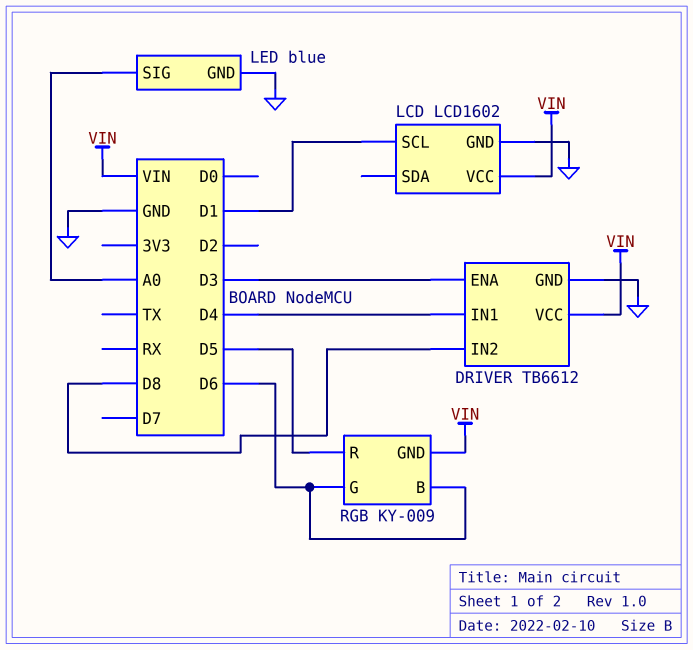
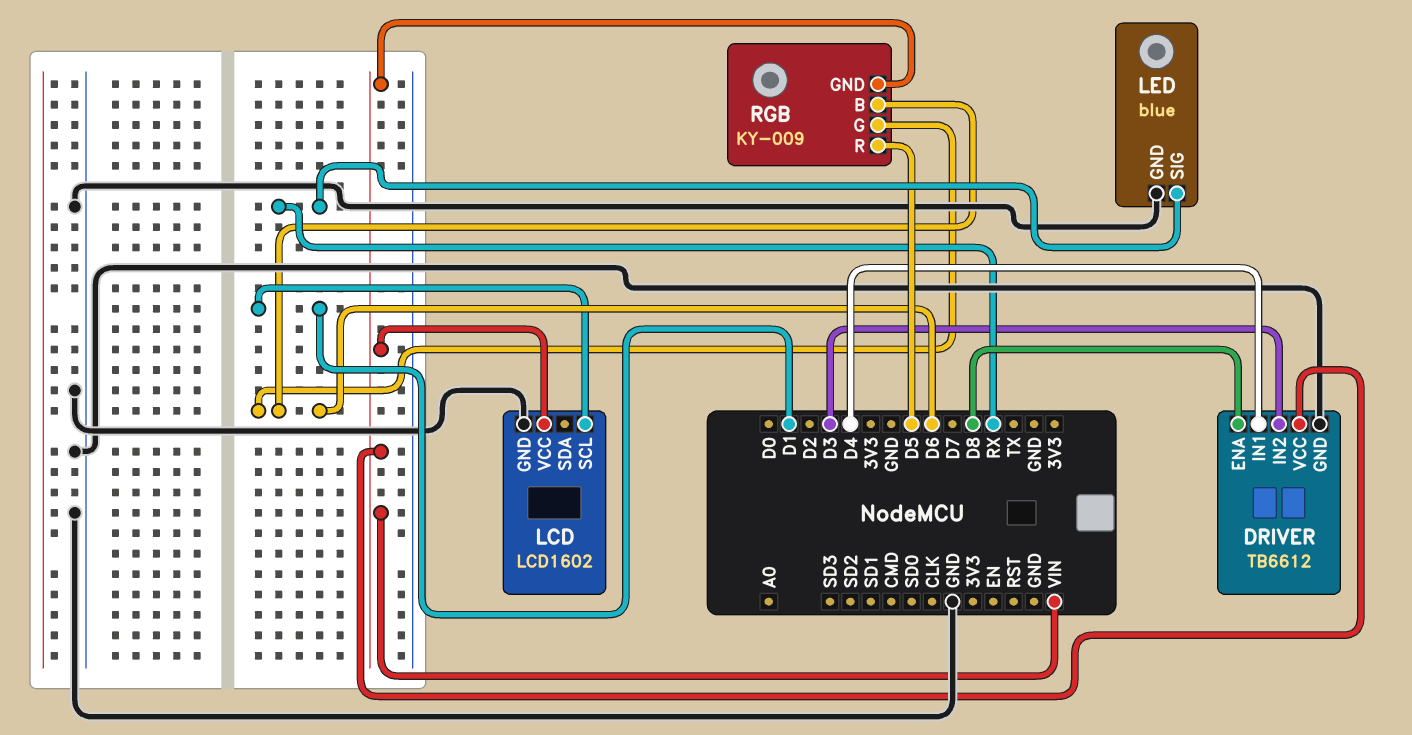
DRIVER pin ENA: D3 -> D8
DRIVER pin IN2: D8 -> D3
LED pin SIG: A0 -> RX

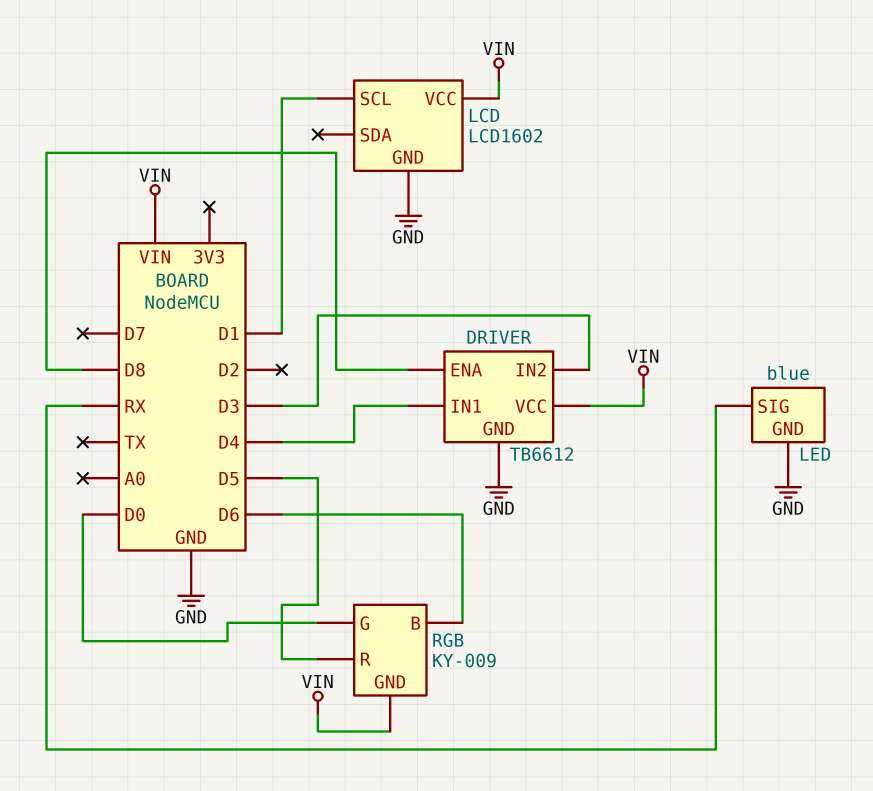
RGB pin G: D6 -> D0

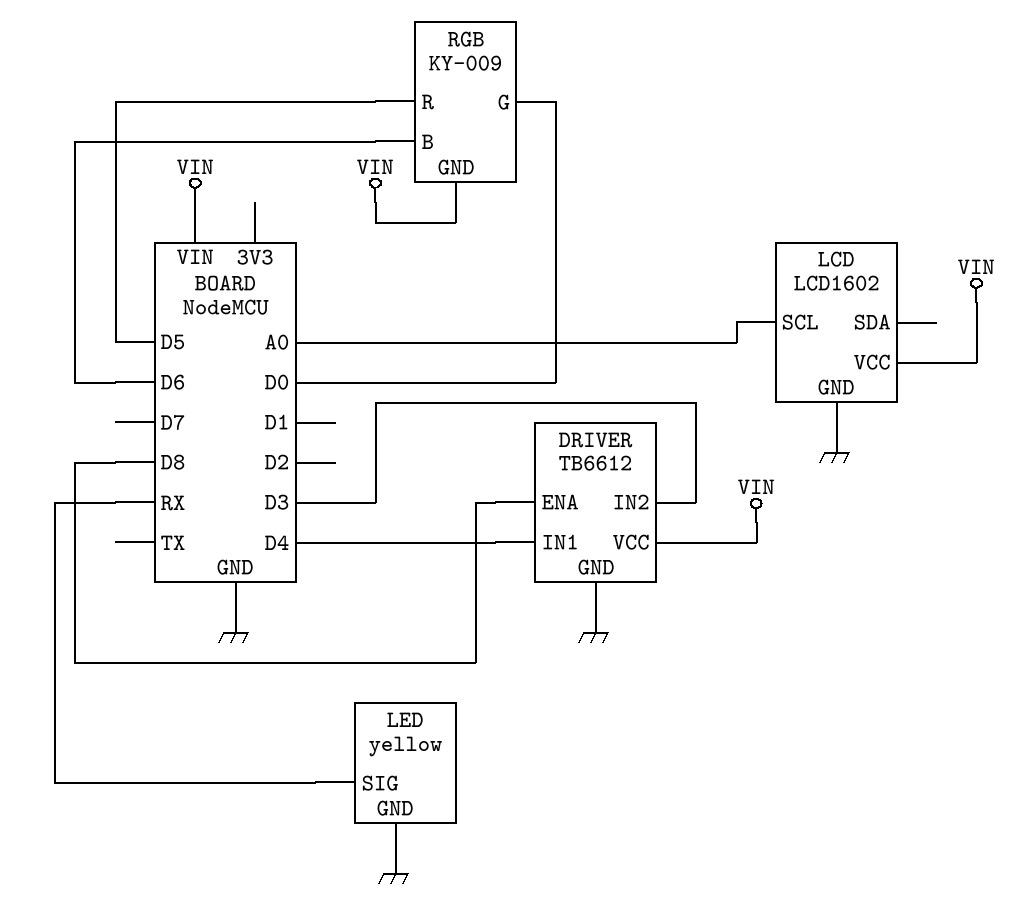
LCD pin SCL: D1 -> A0
LED: blue -> yellow

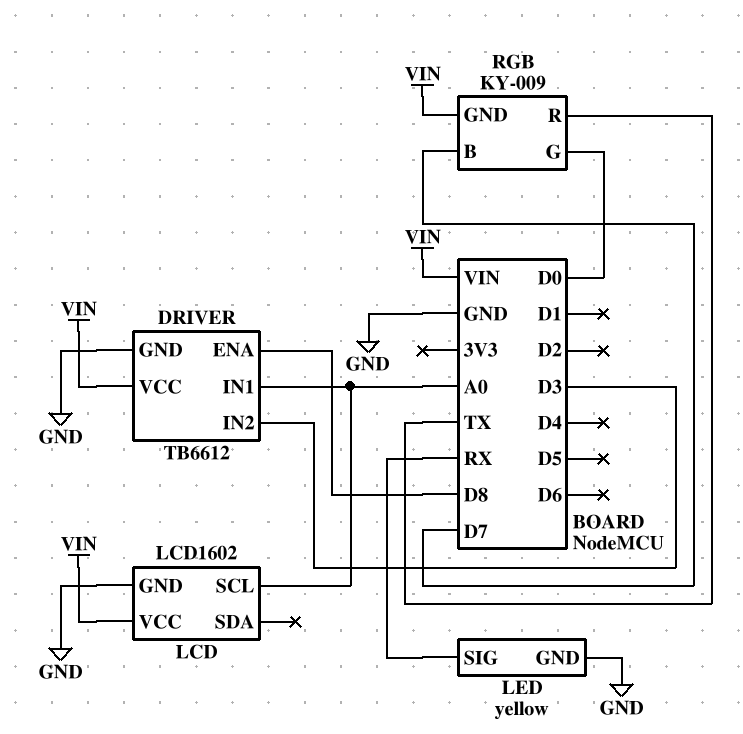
DRIVER pin IN1: D4 -> A0
RGB pin B: D6 -> D7
RGB pin R: D5 -> TX

